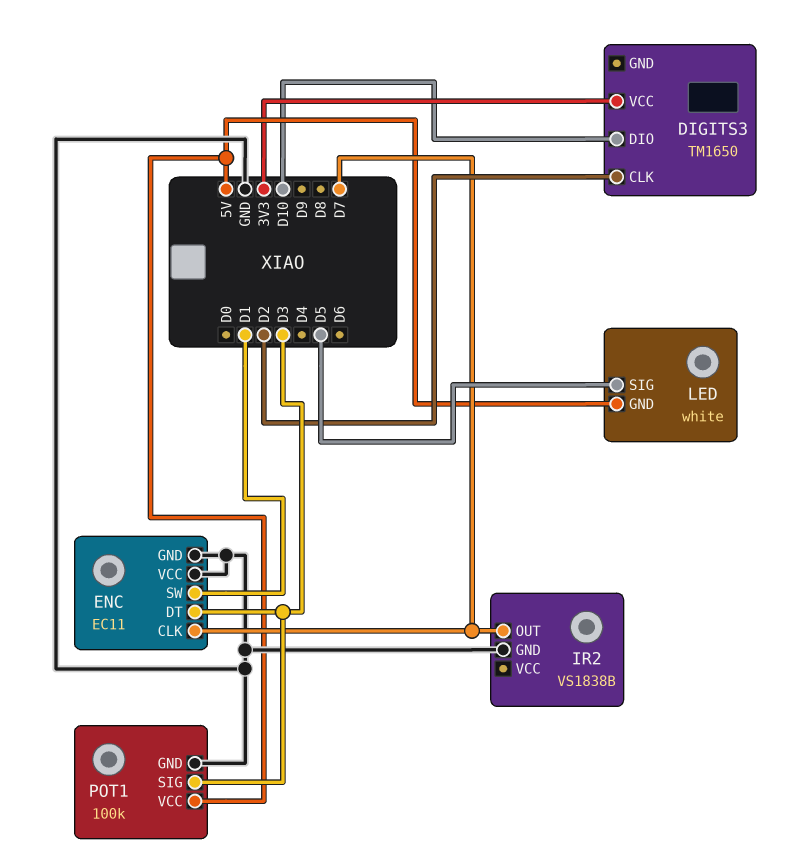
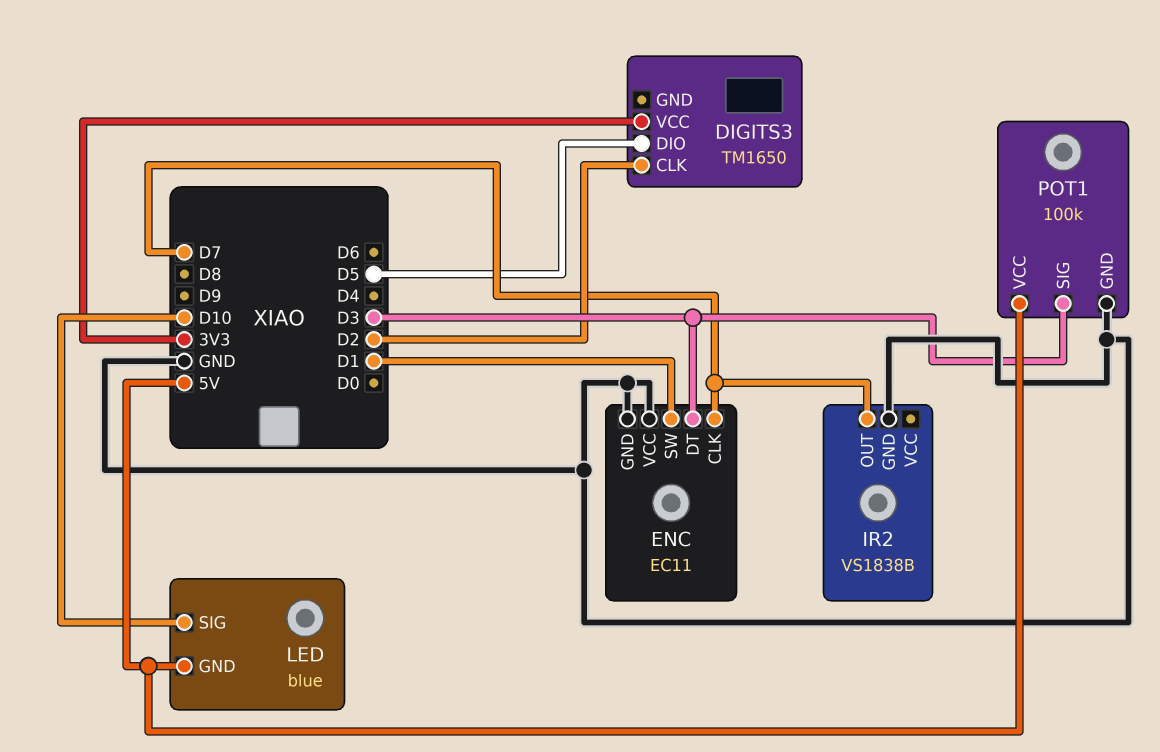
DIGITS3 pin DIO: D10 -> D5
LED: white -> blue
LED pin SIG: D5 -> D10

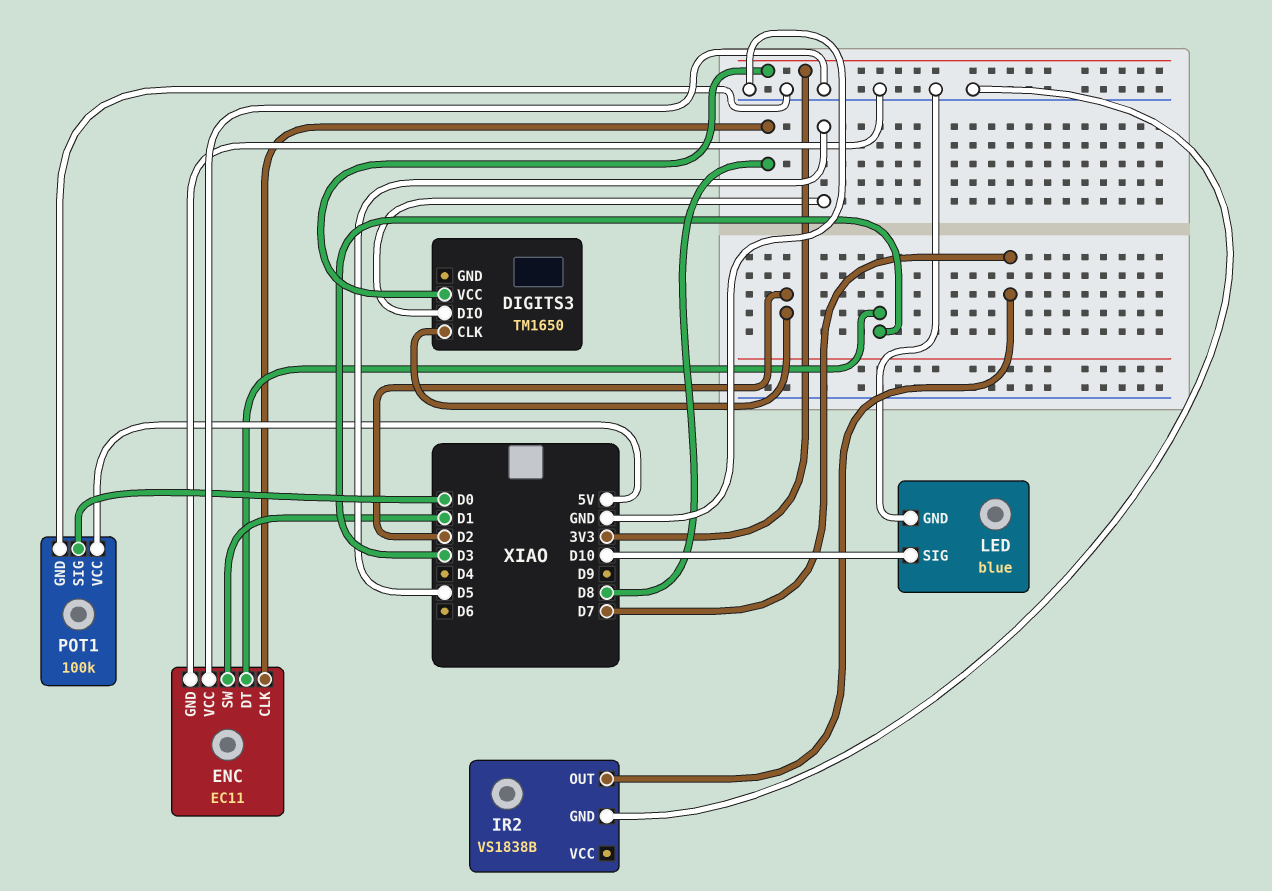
ENC pin CLK: D7 -> D8
LED pin GND: 5V -> GND
POT1 pin SIG: D3 -> D0

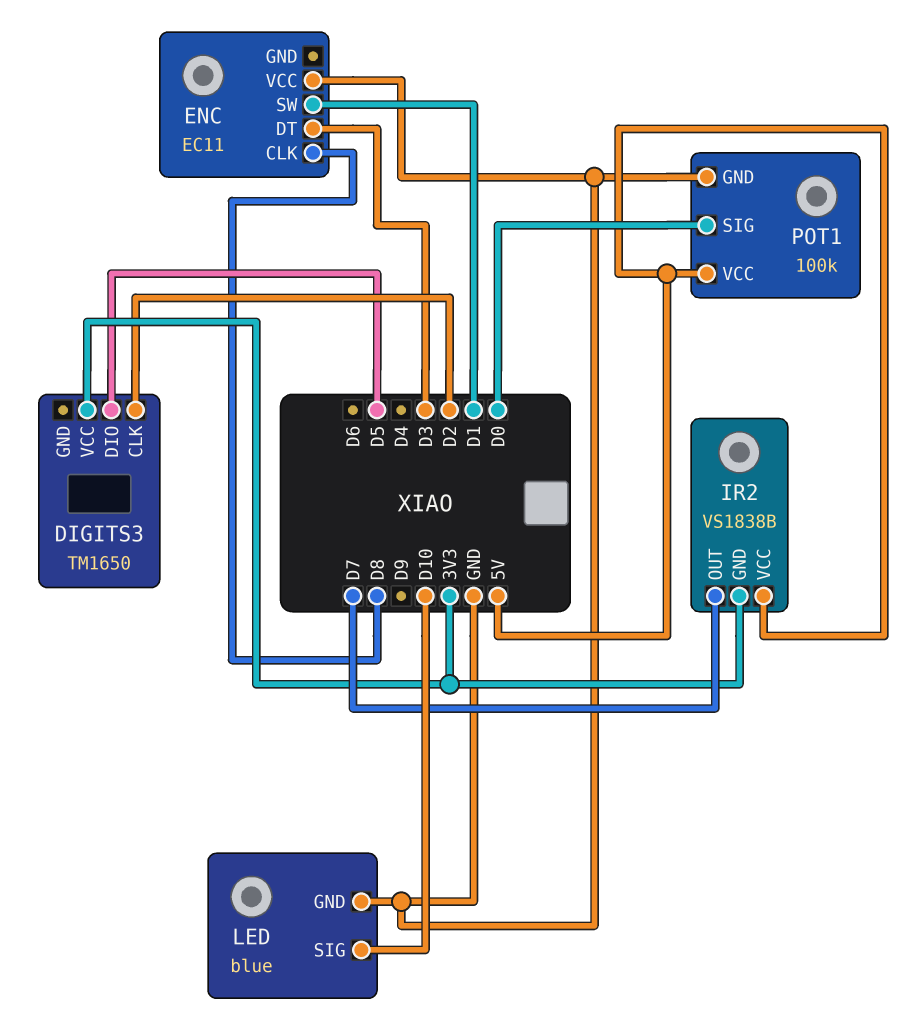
ENC pin GND: GND -> none
IR2 pin GND: GND -> 3V3
IR2 pin VCC: none -> 5V

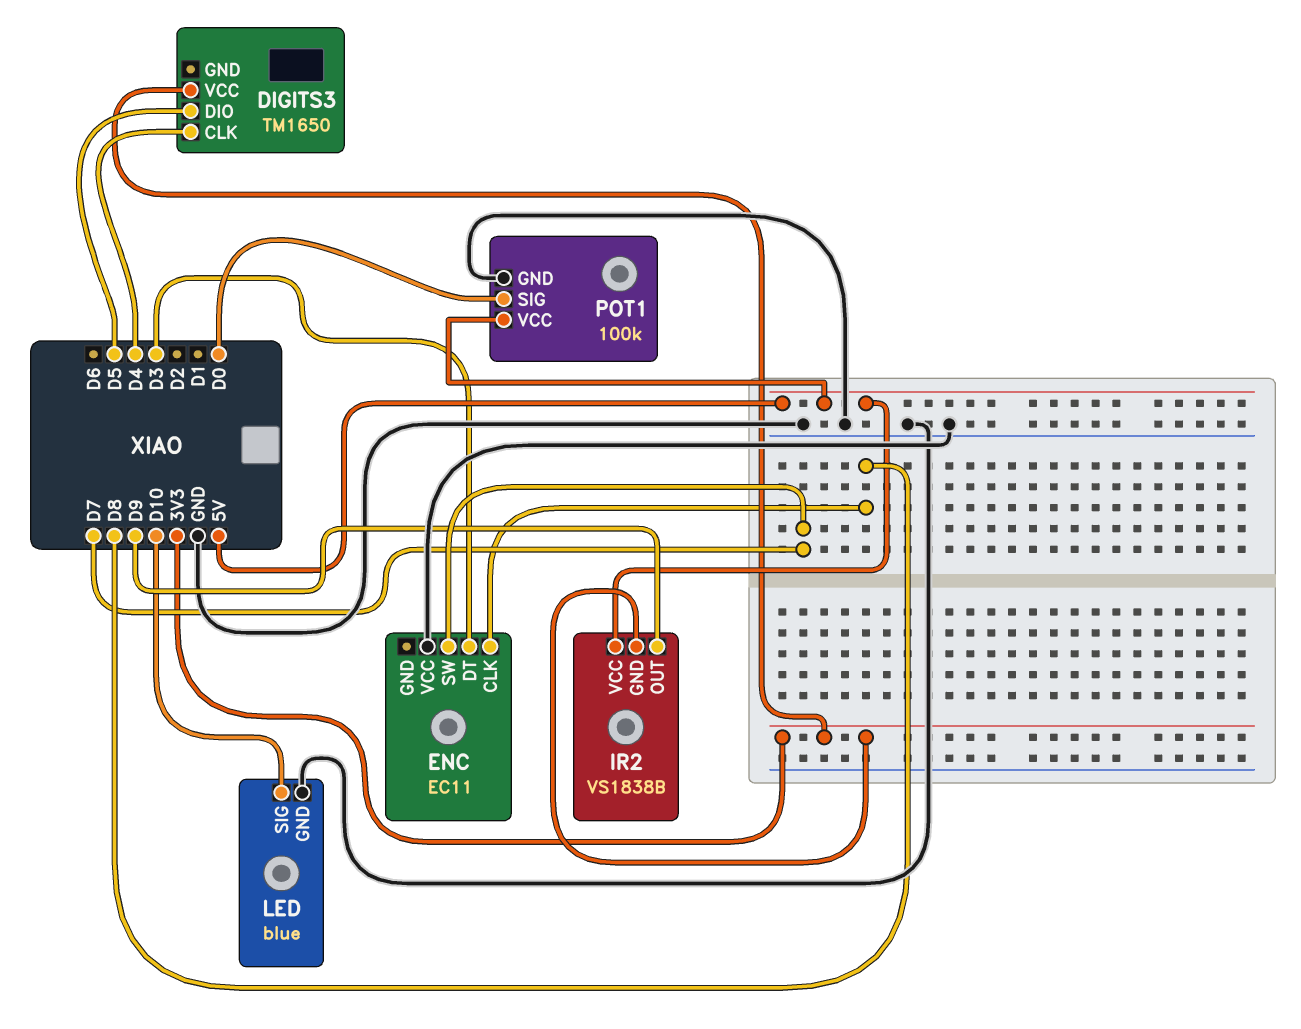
DIGITS3 pin CLK: D2 -> D4
ENC pin SW: D1 -> D7
IR2 pin OUT: D7 -> D9

